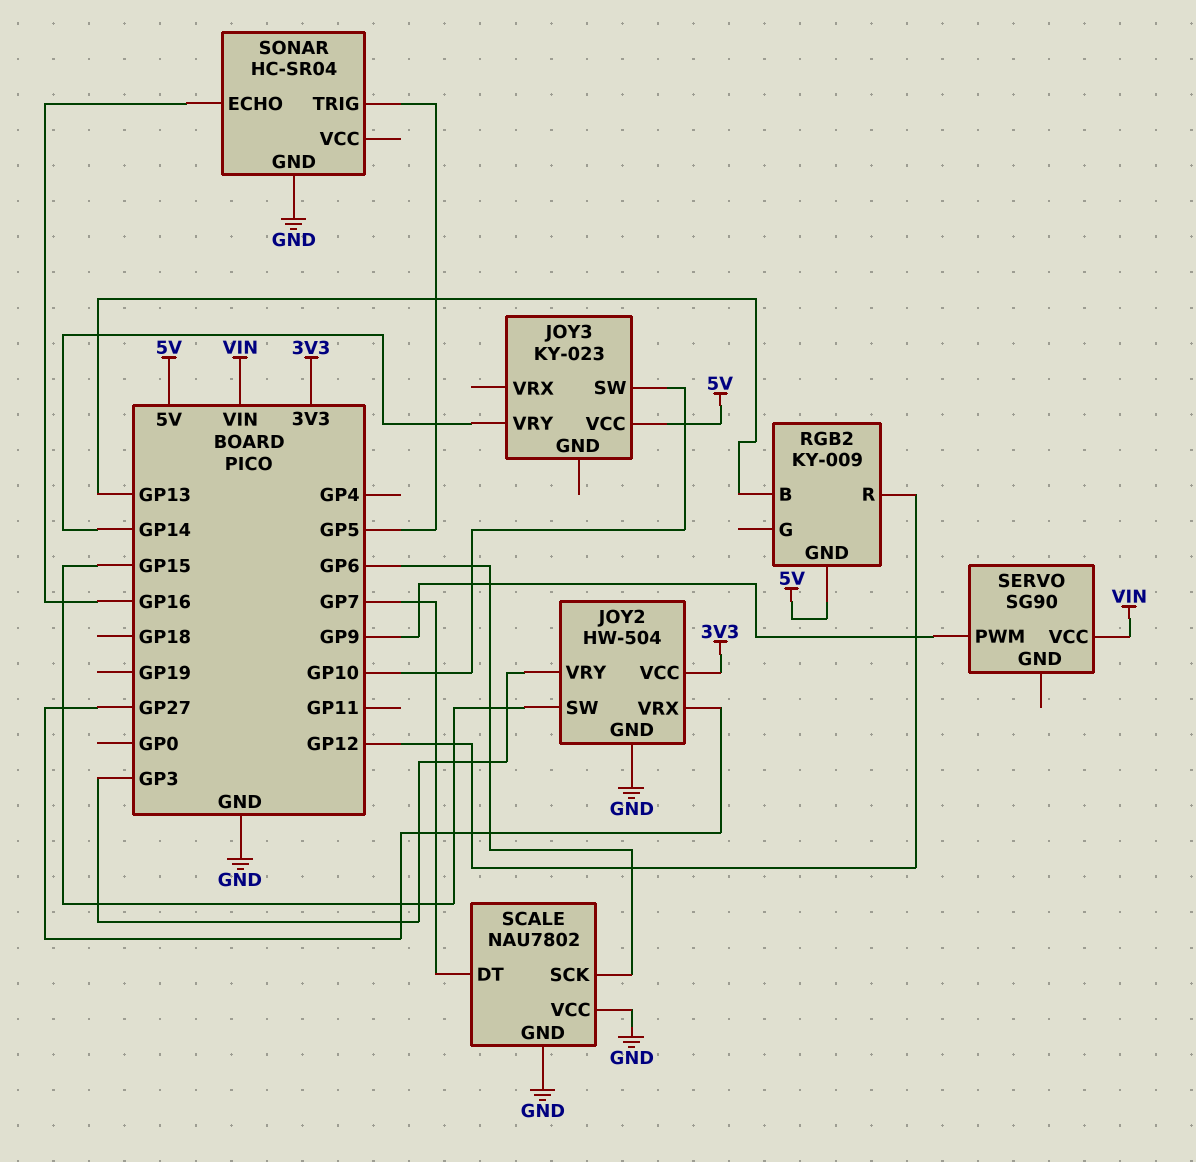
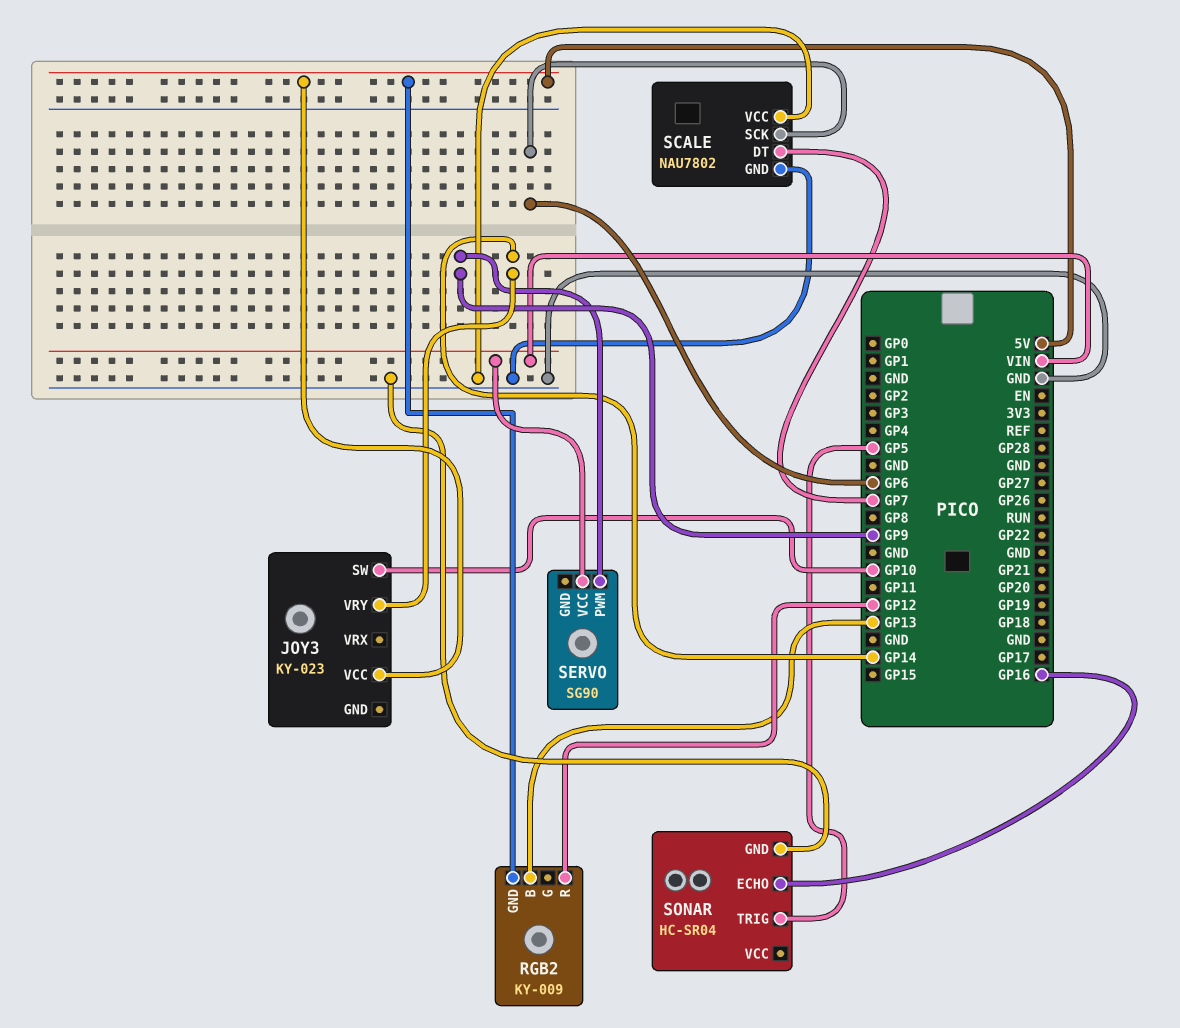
JOY2: HW-504 -> none
JOY2 pin GND: GND -> none
JOY2 pin SW: GP15 -> none
JOY2 pin VCC: 3V3 -> none
JOY2 pin VRX: GP27 -> none
JOY2 pin VRY: GP3 -> none

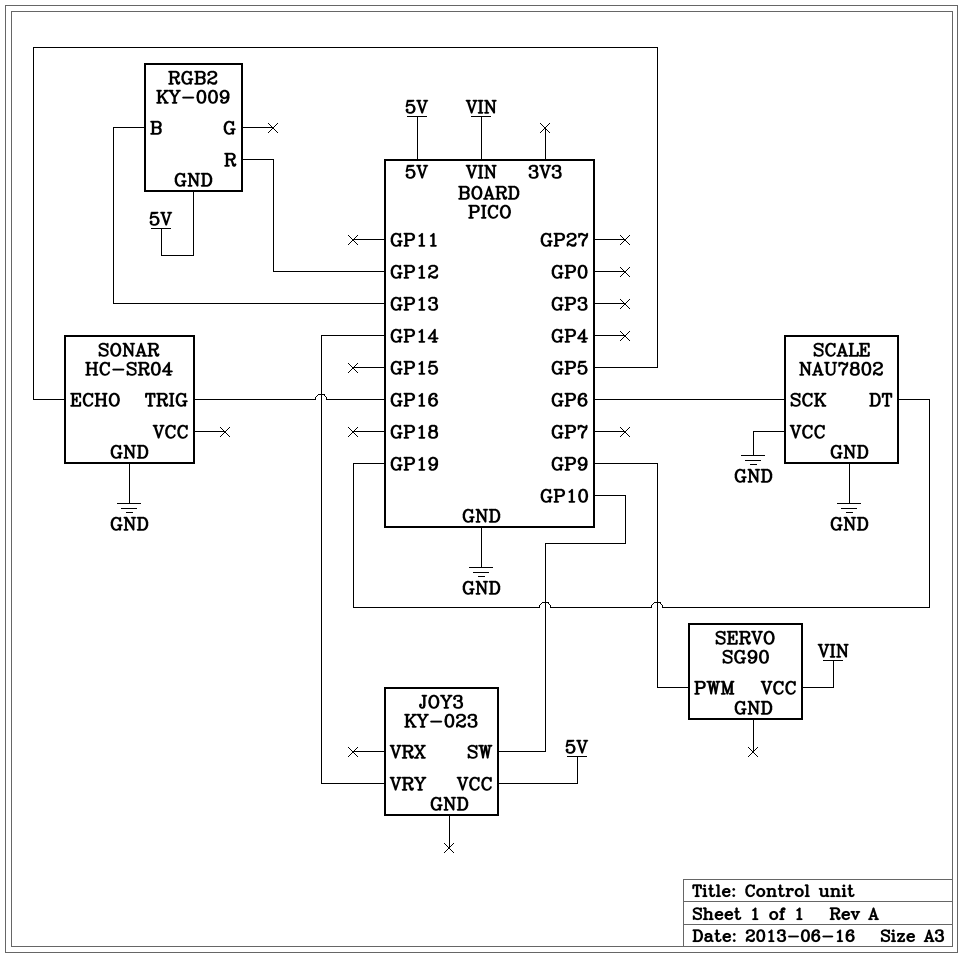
SCALE pin DT: GP7 -> GP19
SONAR pin ECHO: GP16 -> GP5
SONAR pin TRIG: GP5 -> GP16

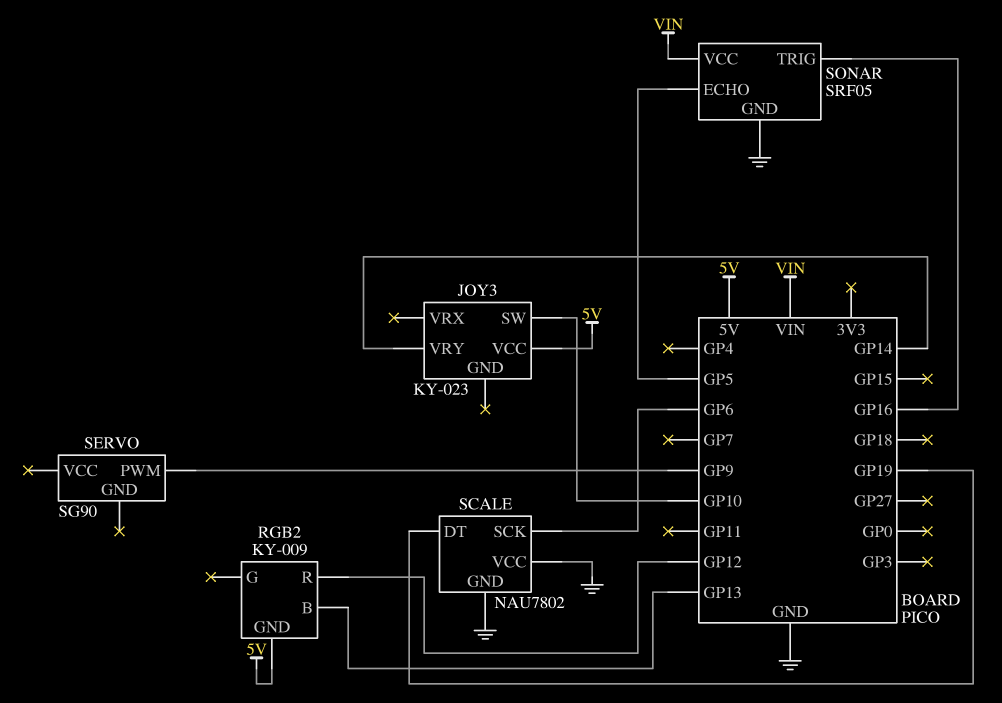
SERVO pin VCC: VIN -> none
SONAR: HC-SR04 -> SRF05
SONAR pin VCC: none -> VIN

